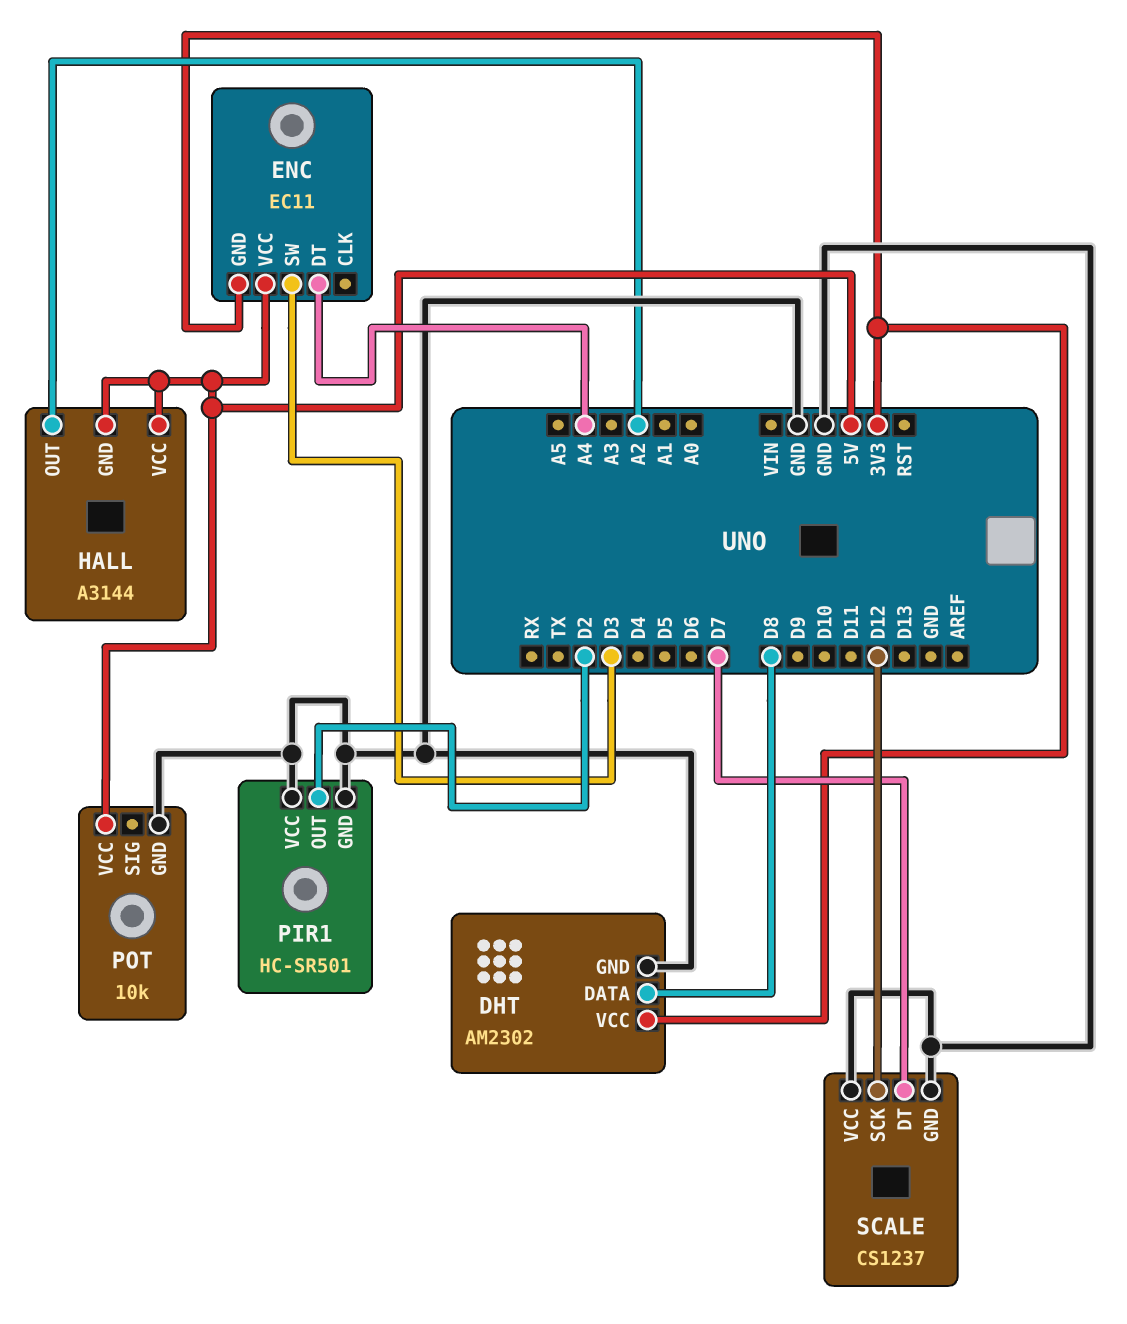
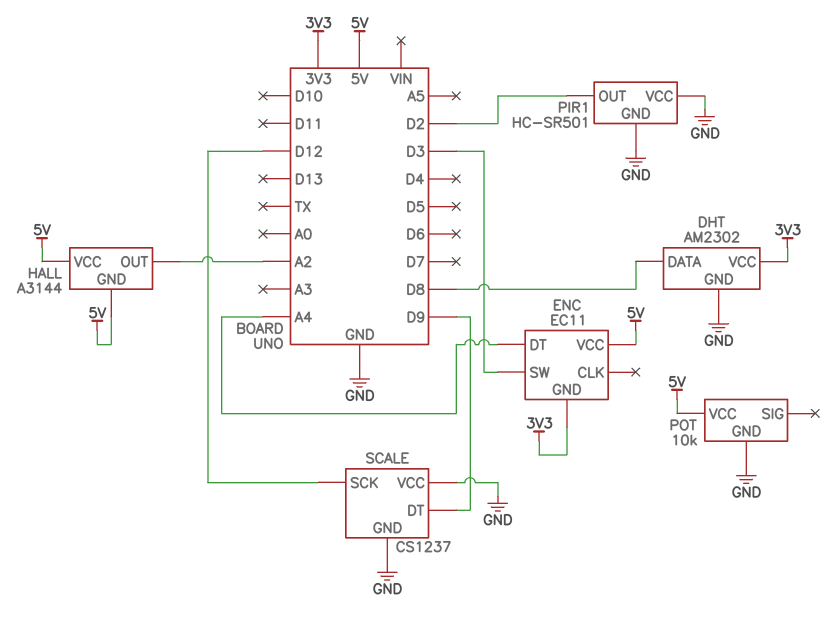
SCALE pin DT: D7 -> D9

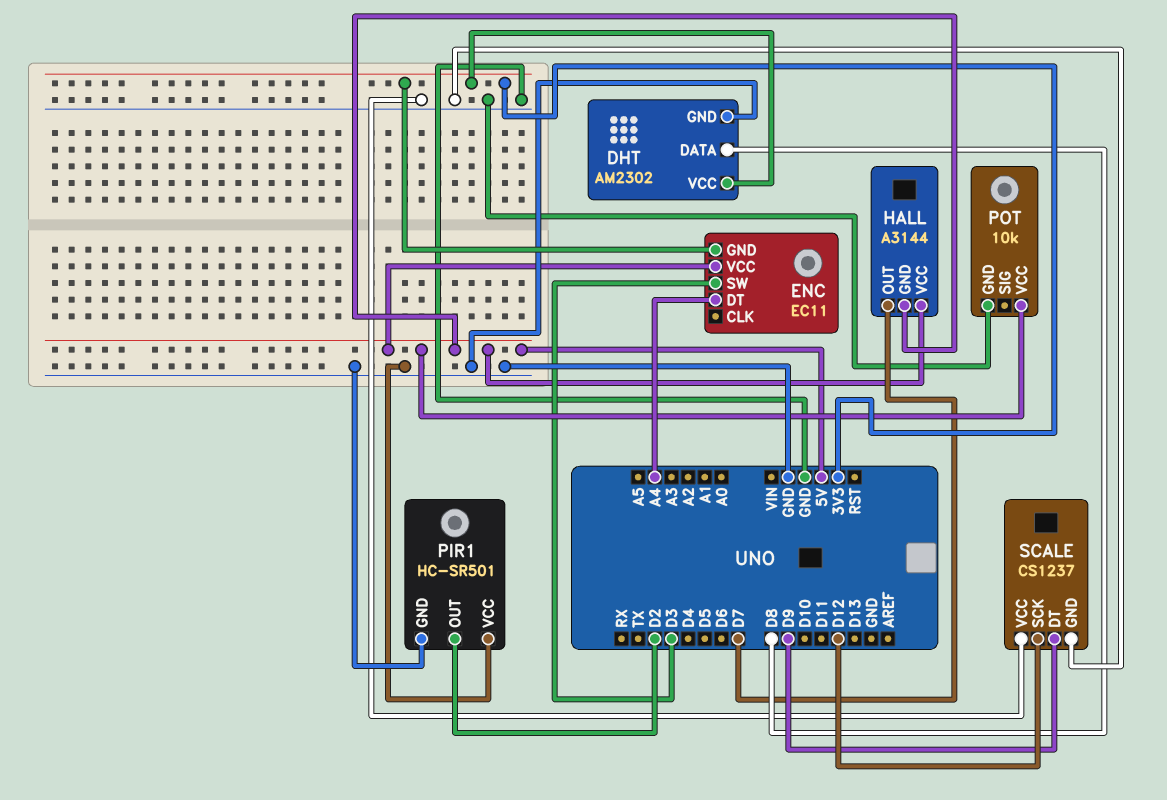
HALL pin OUT: A2 -> D7

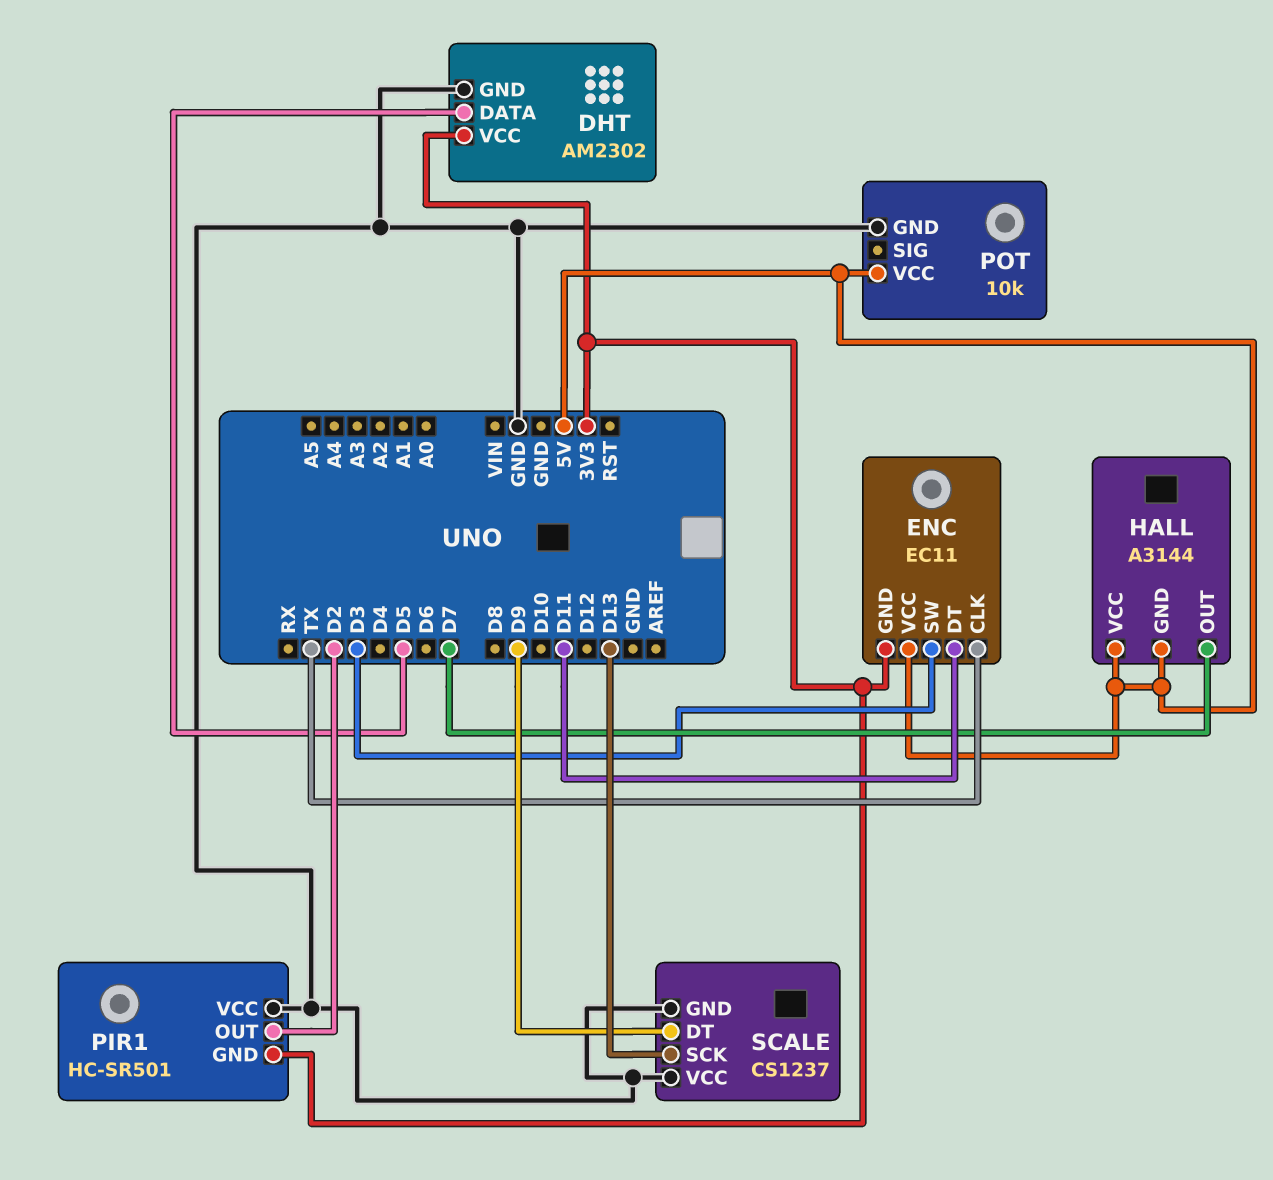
DHT pin DATA: D8 -> D5
ENC pin CLK: none -> TX
ENC pin DT: A4 -> D11
PIR1 pin GND: GND -> 3V3
SCALE pin SCK: D12 -> D13

